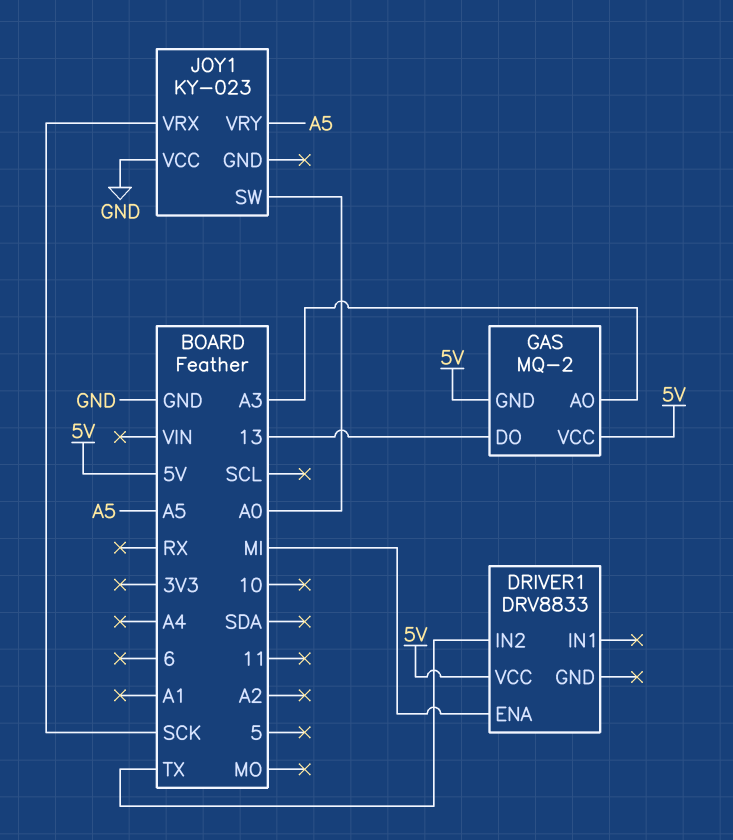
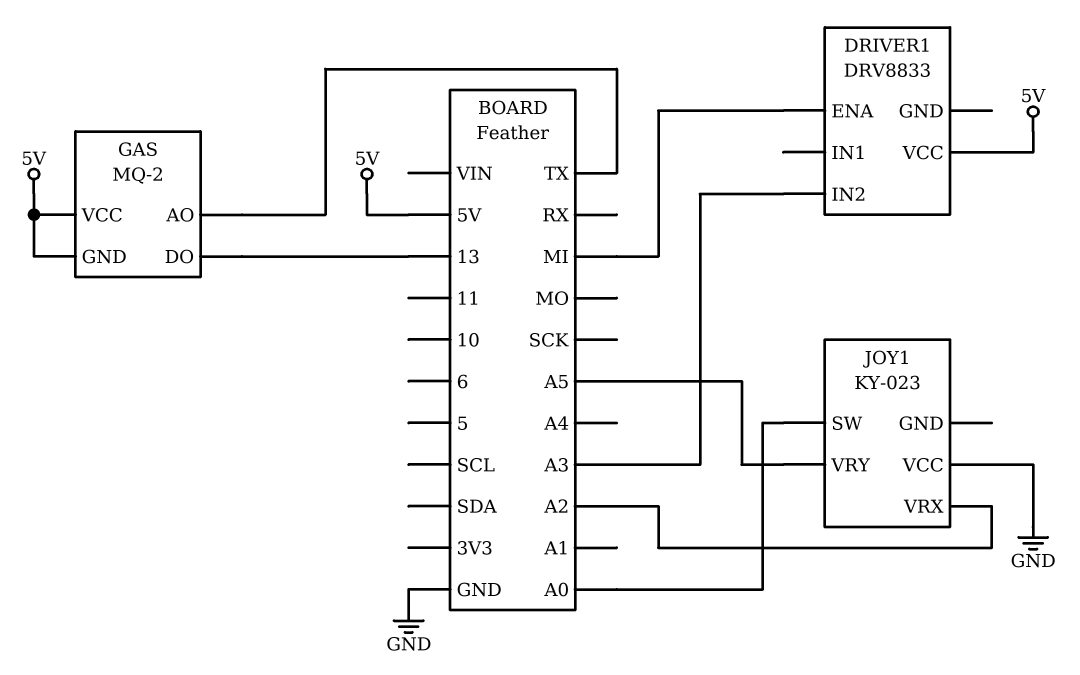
DRIVER1 pin IN2: TX -> A3
GAS pin AO: A3 -> TX
JOY1 pin VRX: SCK -> A2

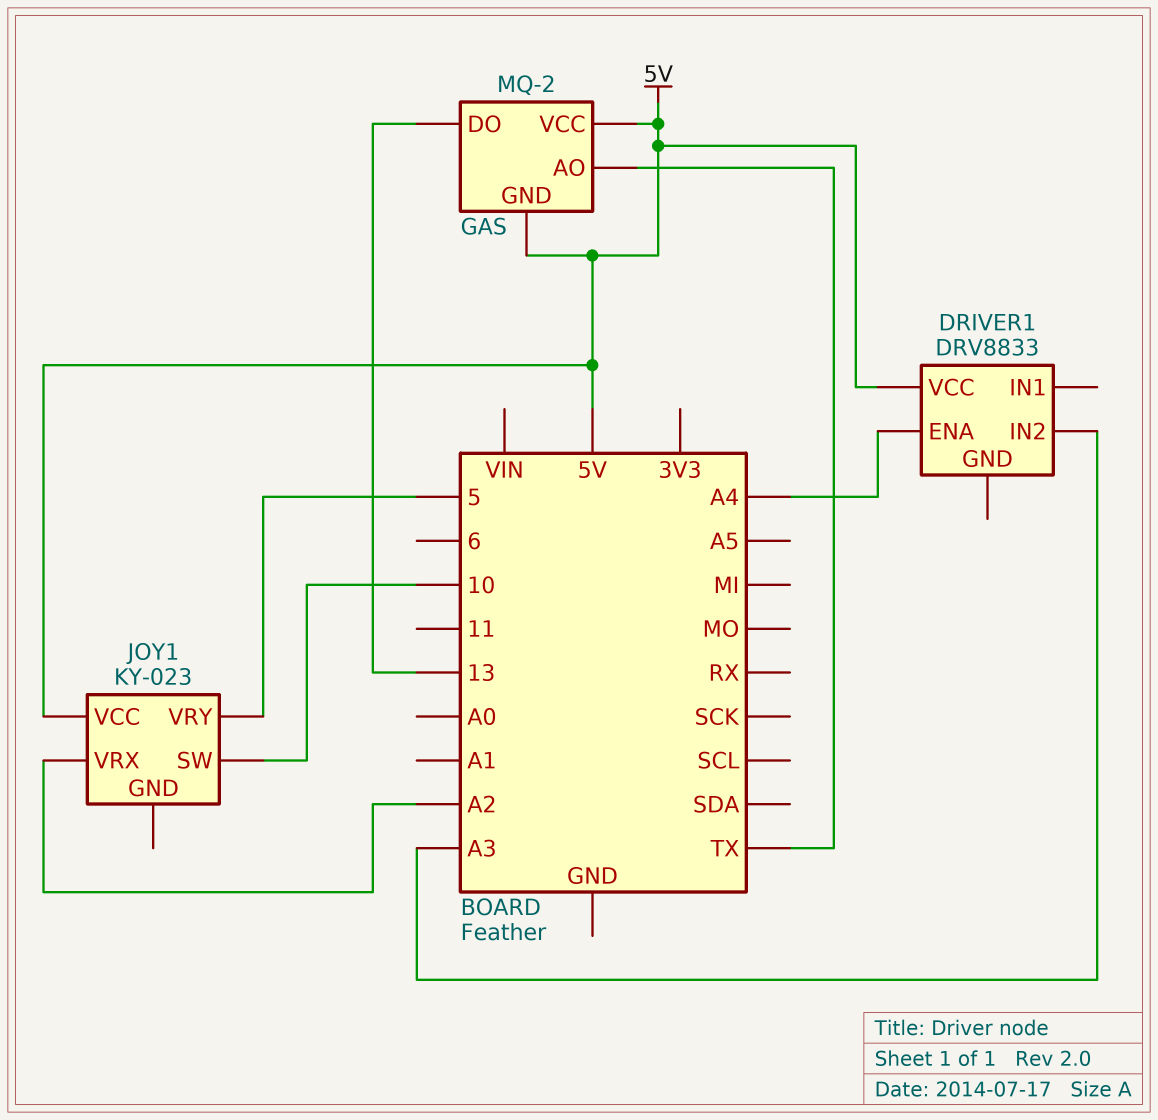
DRIVER1 pin ENA: MI -> A4
JOY1 pin SW: A0 -> 10
JOY1 pin VCC: GND -> 5V
JOY1 pin VRY: A5 -> 5

